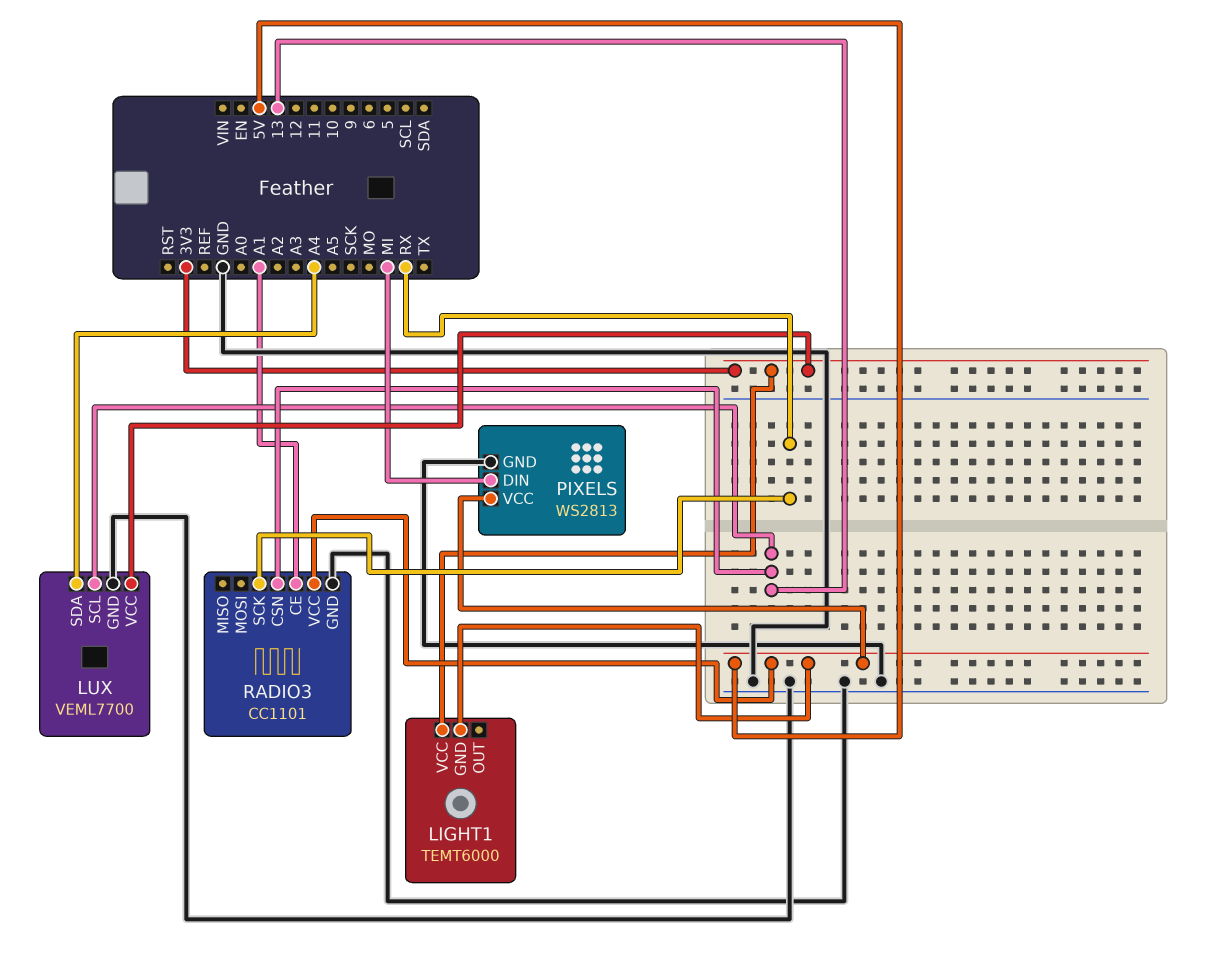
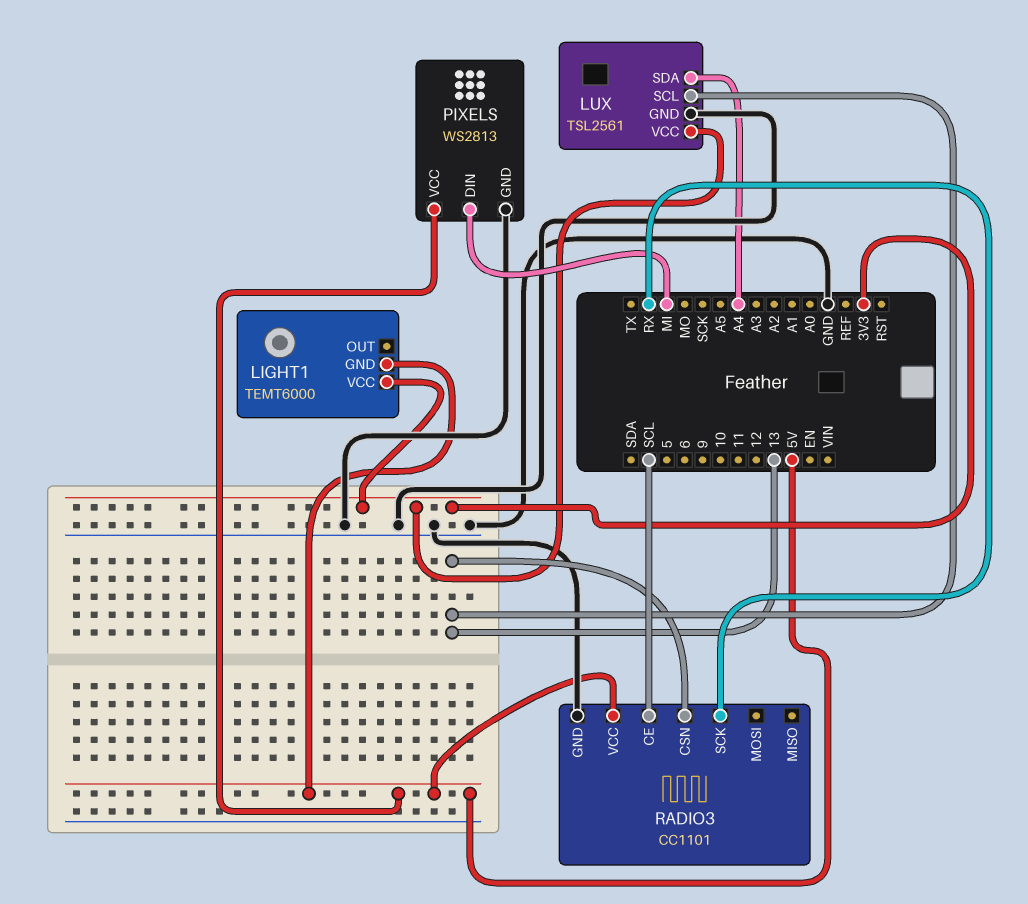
LUX: VEML7700 -> TSL2561
RADIO3 pin CE: A1 -> SCL

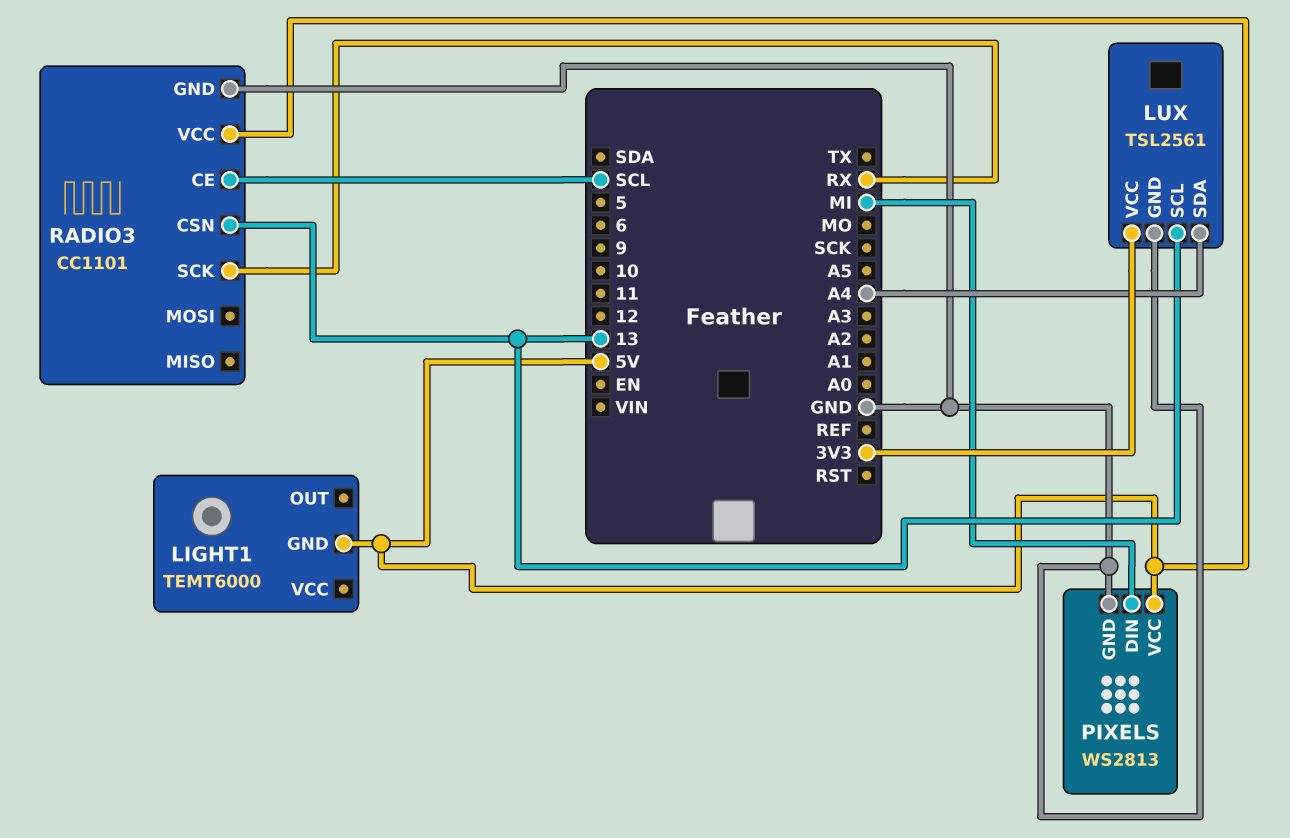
LIGHT1 pin VCC: 3V3 -> none

